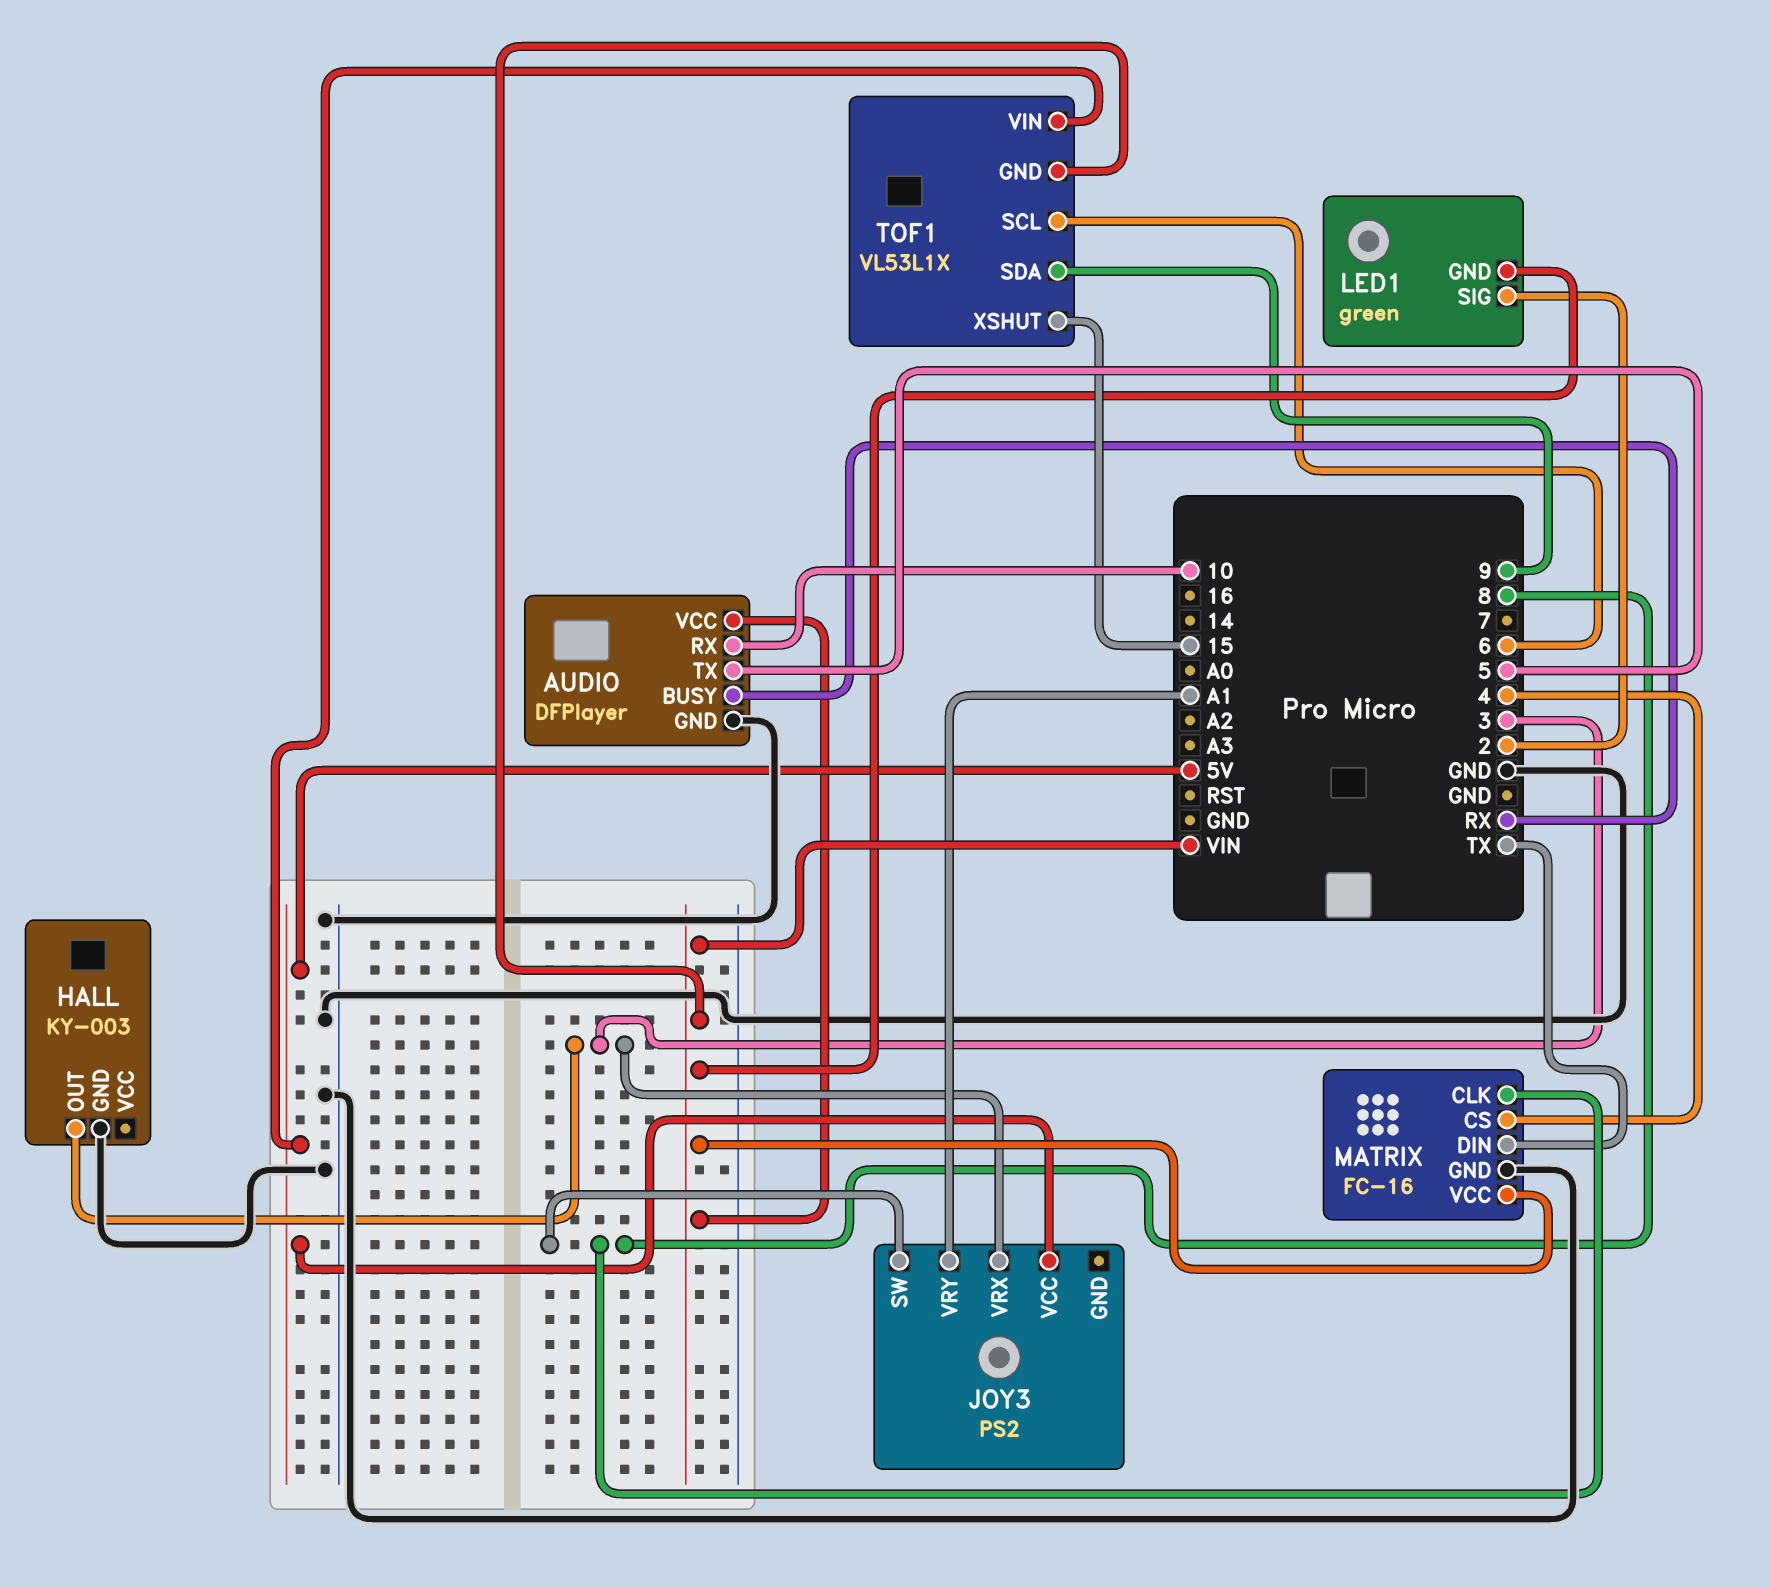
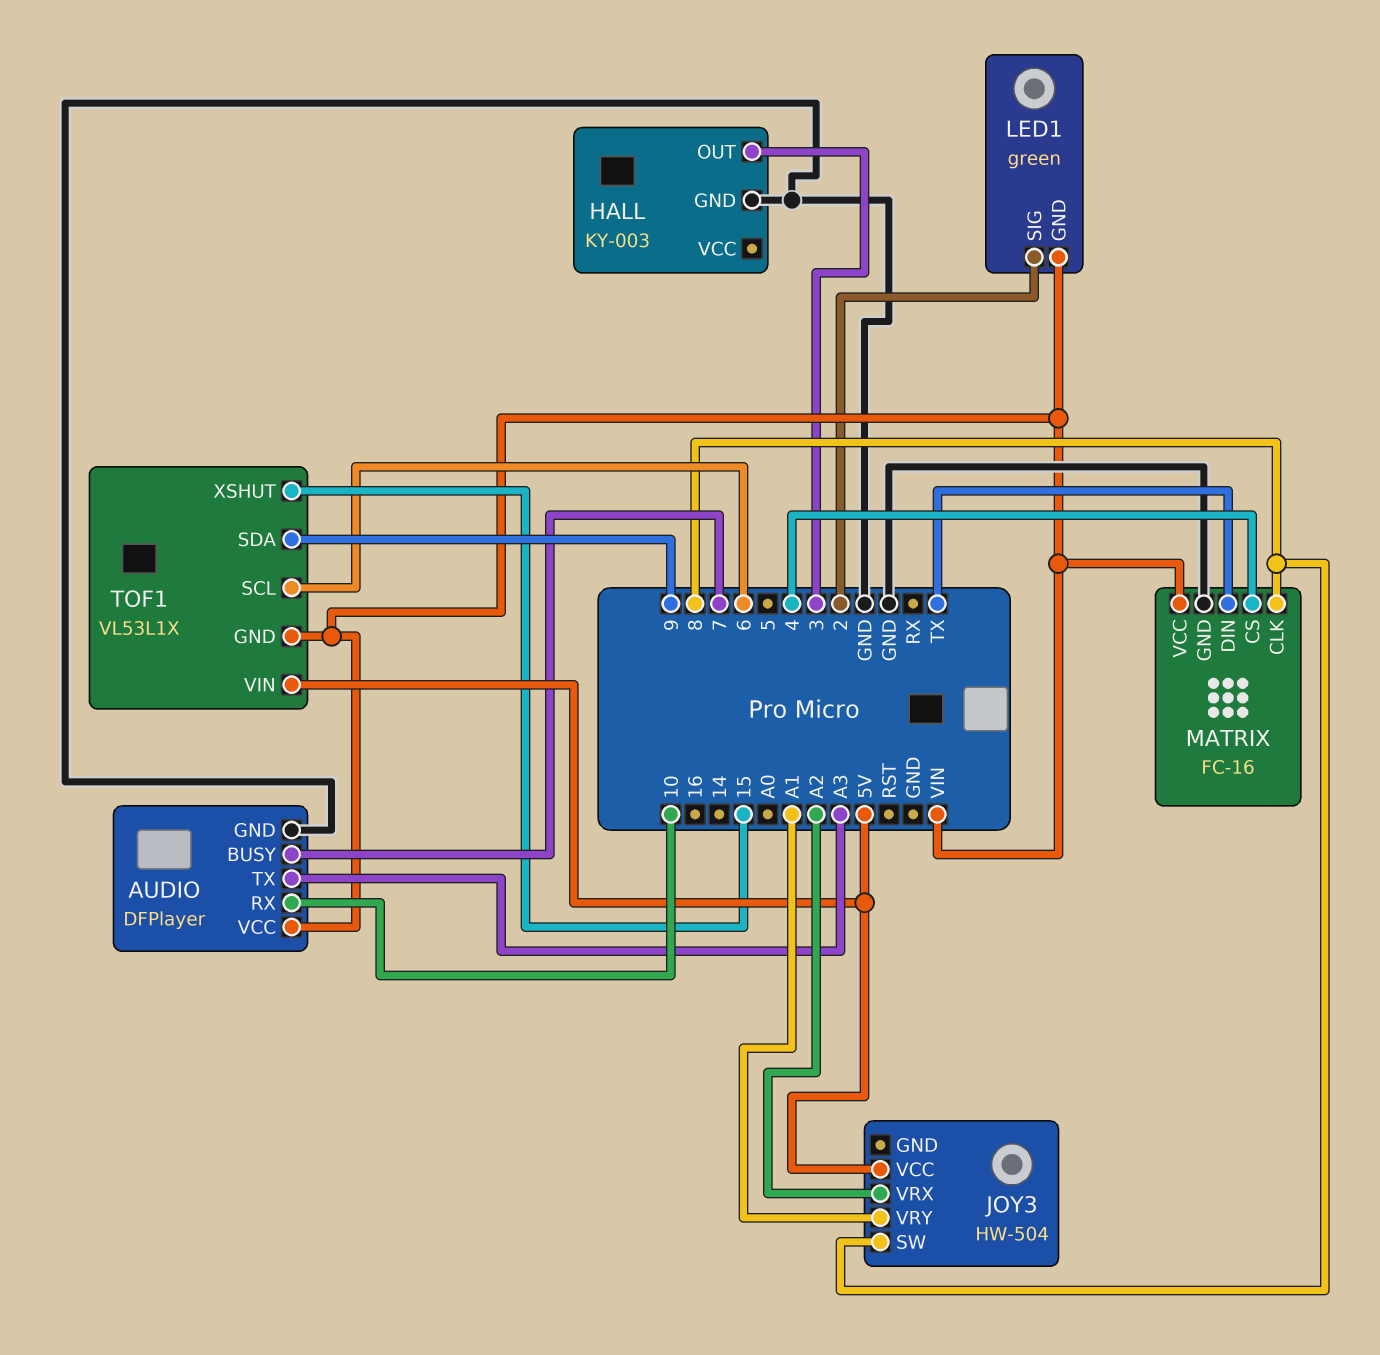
AUDIO pin BUSY: RX -> 7
AUDIO pin TX: 5 -> A3
JOY3: PS2 -> HW-504
JOY3 pin VRX: 3 -> A2

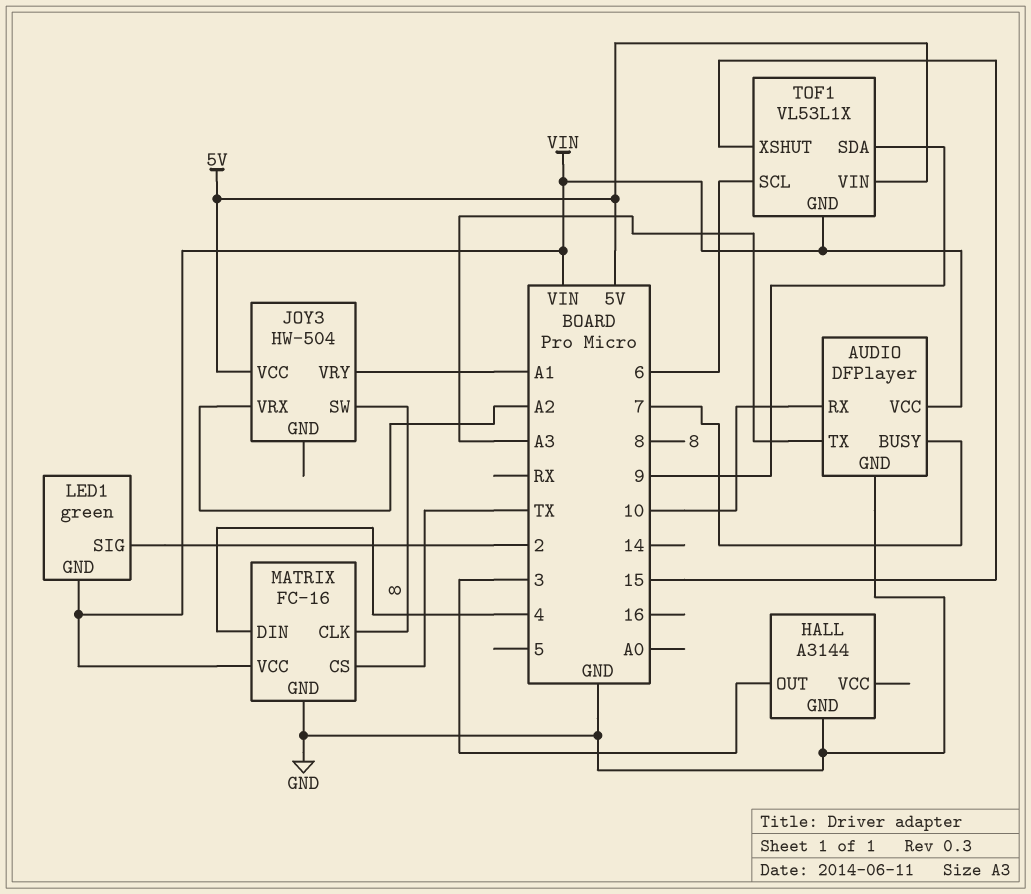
HALL: KY-003 -> A3144
MATRIX pin CS: 4 -> TX
MATRIX pin DIN: TX -> 4

